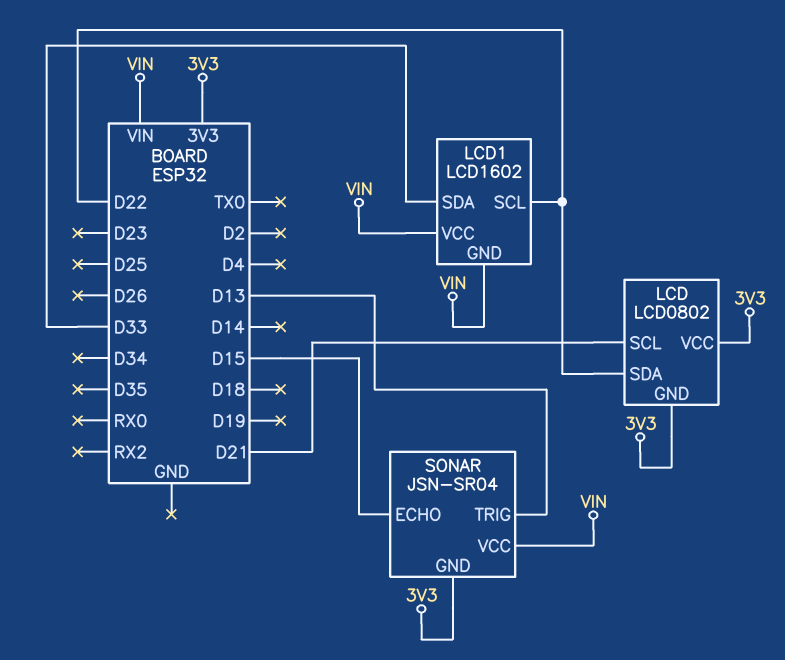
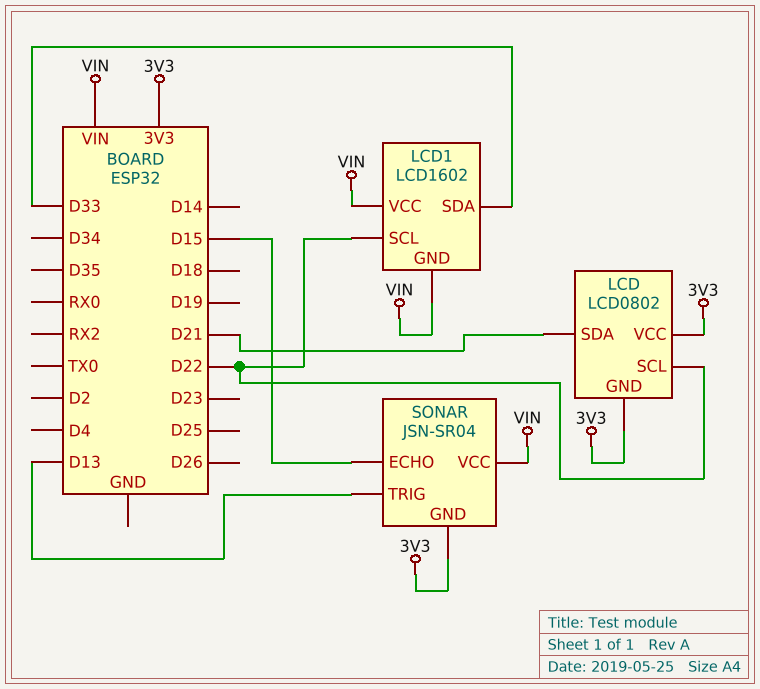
LCD pin SCL: D21 -> D22
LCD pin SDA: D22 -> D21

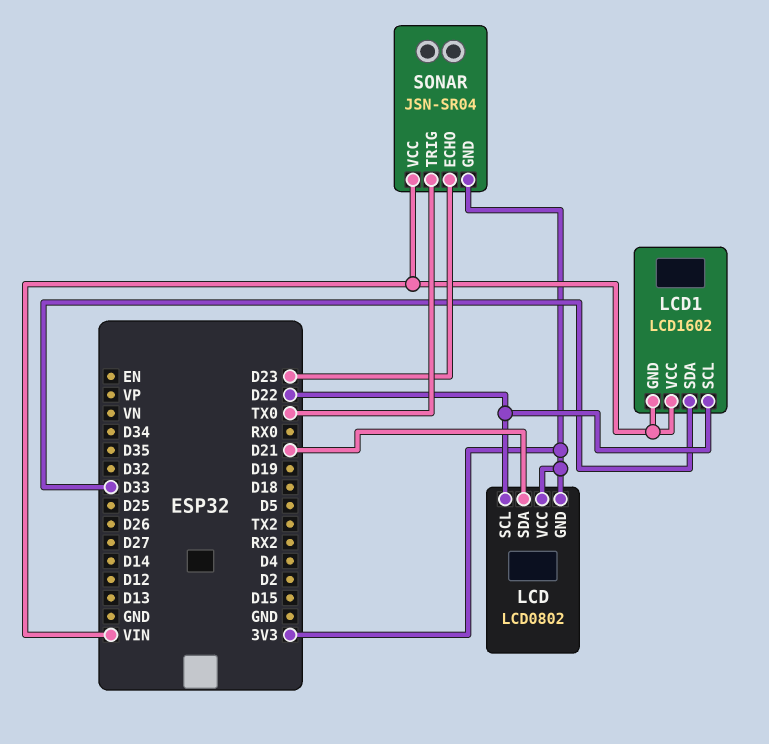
SONAR pin ECHO: D15 -> D23
SONAR pin TRIG: D13 -> TX0

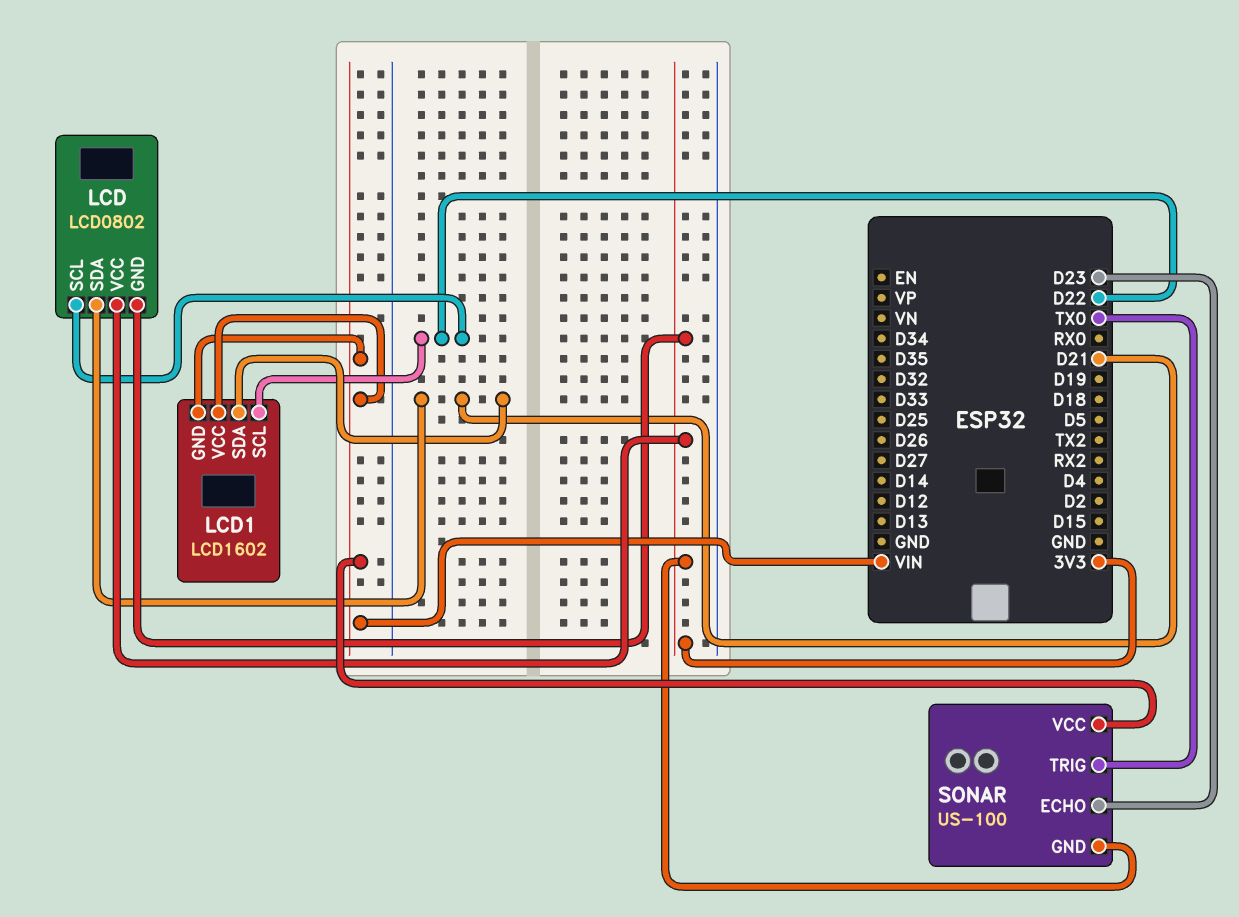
LCD1 pin SDA: D33 -> D21
SONAR: JSN-SR04 -> US-100

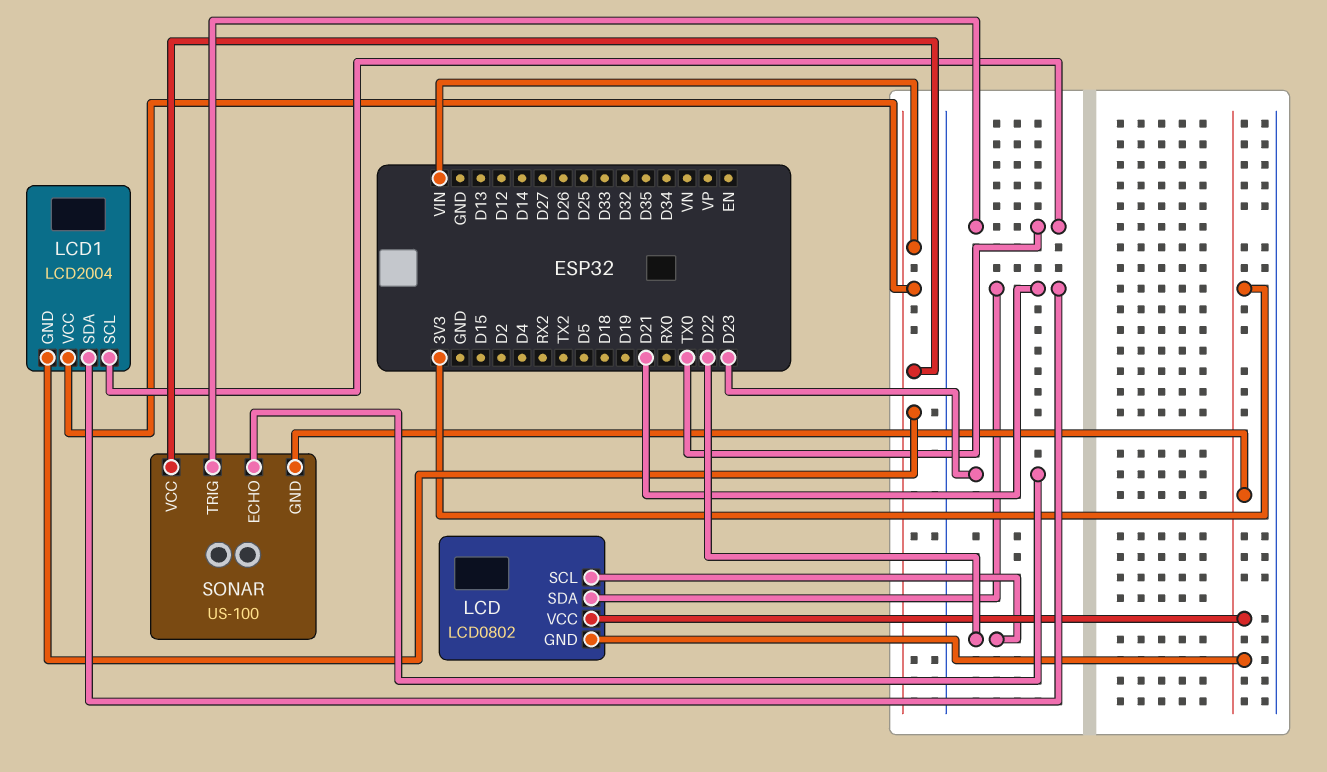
LCD1: LCD1602 -> LCD2004
LCD1 pin SCL: D22 -> TX0

